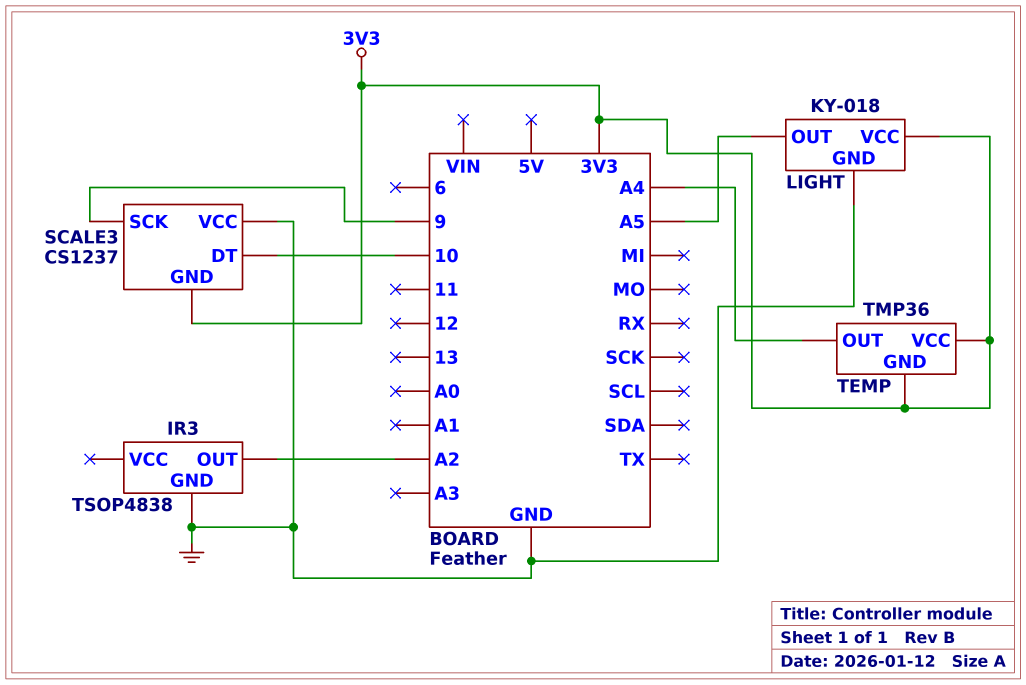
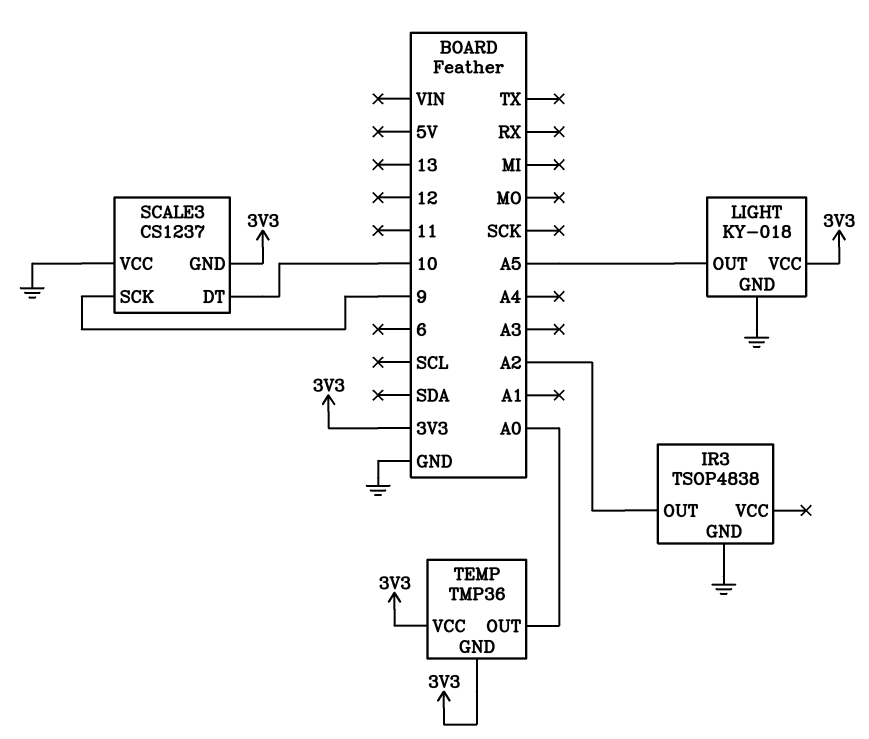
TEMP pin OUT: A4 -> A0

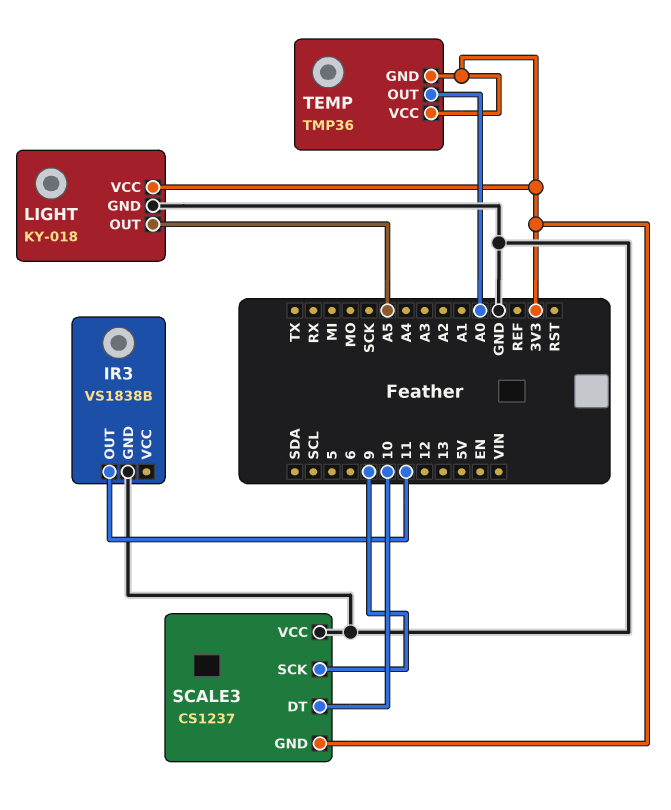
IR3: TSOP4838 -> VS1838B
IR3 pin OUT: A2 -> 11

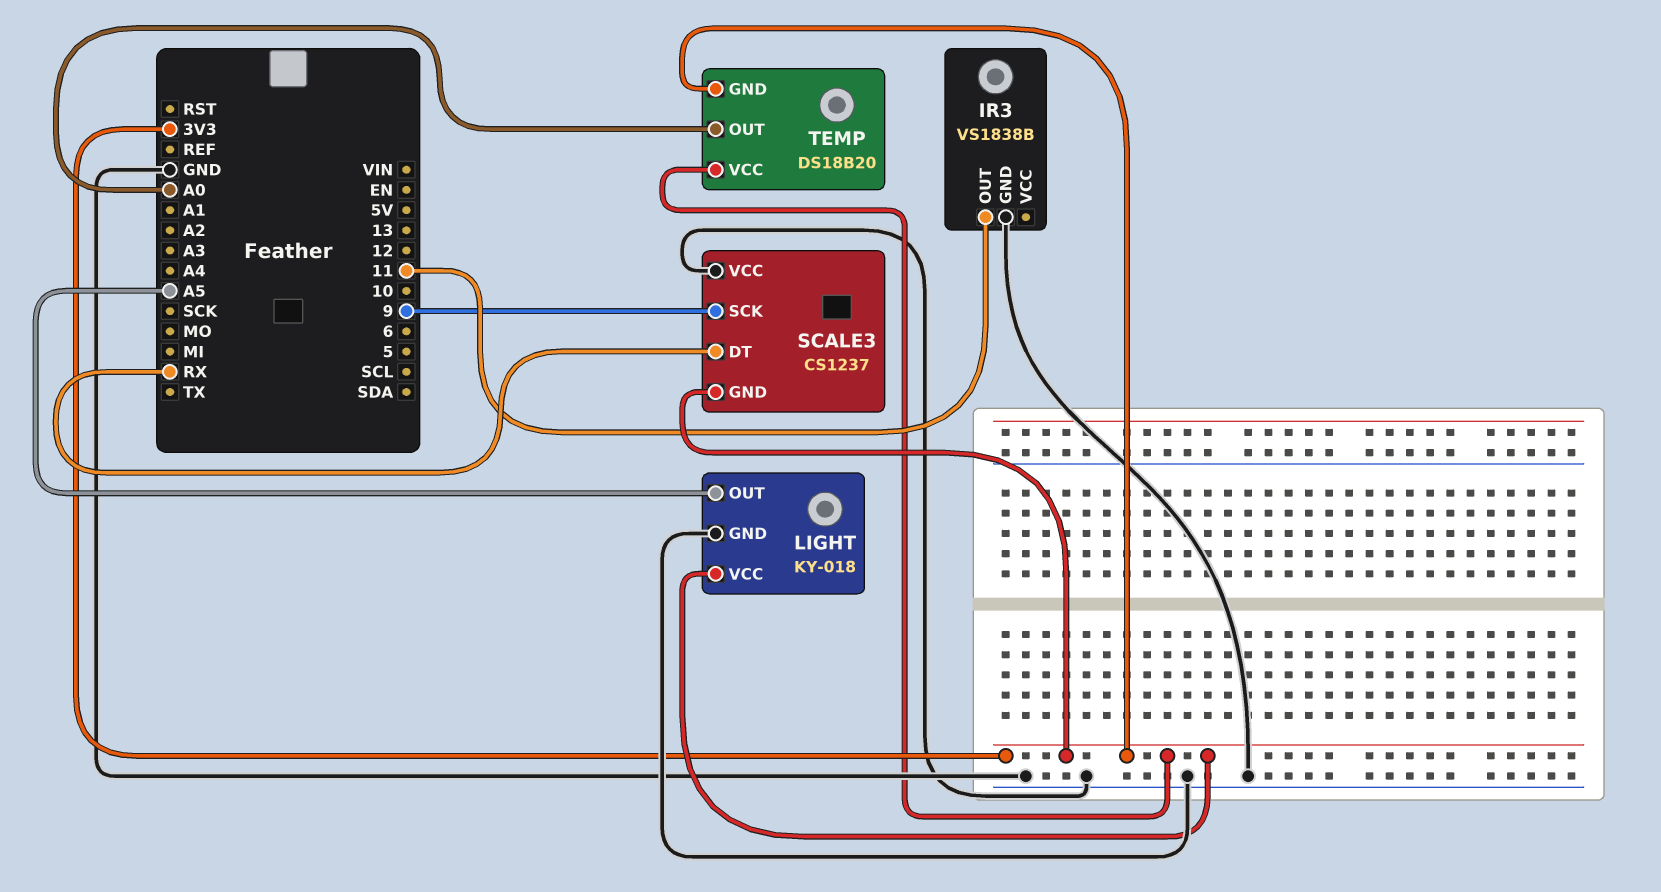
SCALE3 pin DT: 10 -> RX
TEMP: TMP36 -> DS18B20

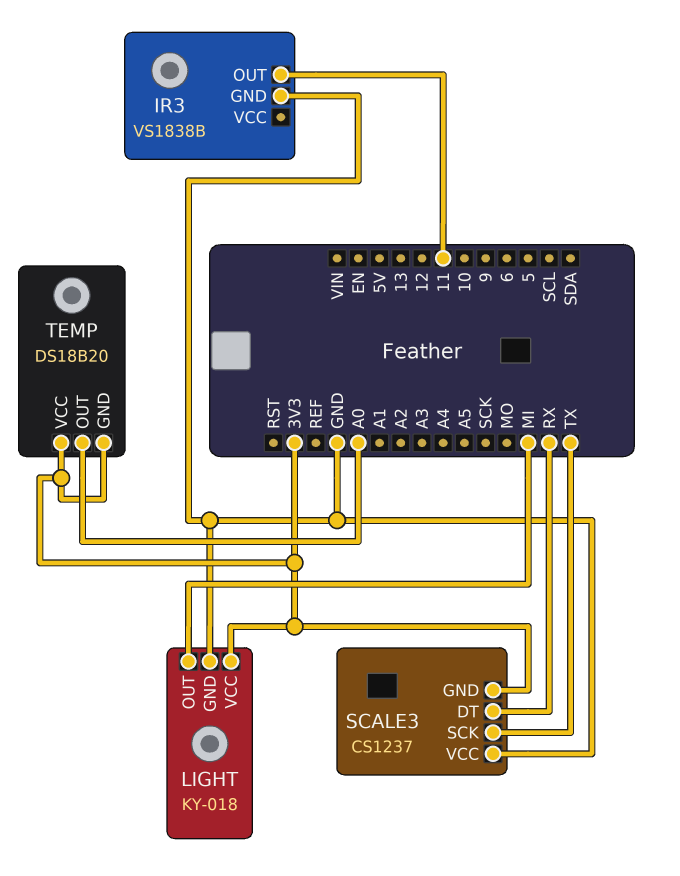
LIGHT pin OUT: A5 -> MI
SCALE3 pin SCK: 9 -> TX

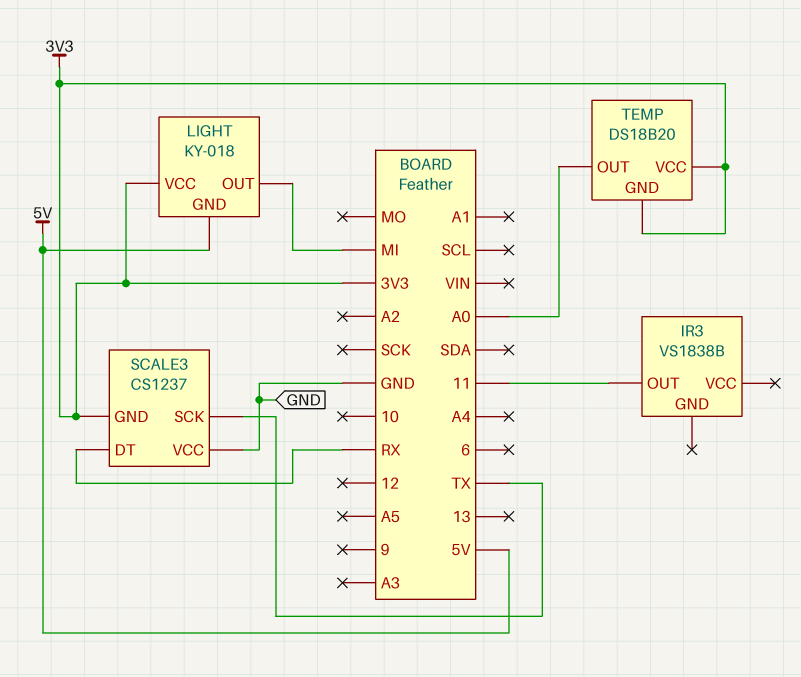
IR3 pin GND: GND -> none
LIGHT pin GND: GND -> 5V

